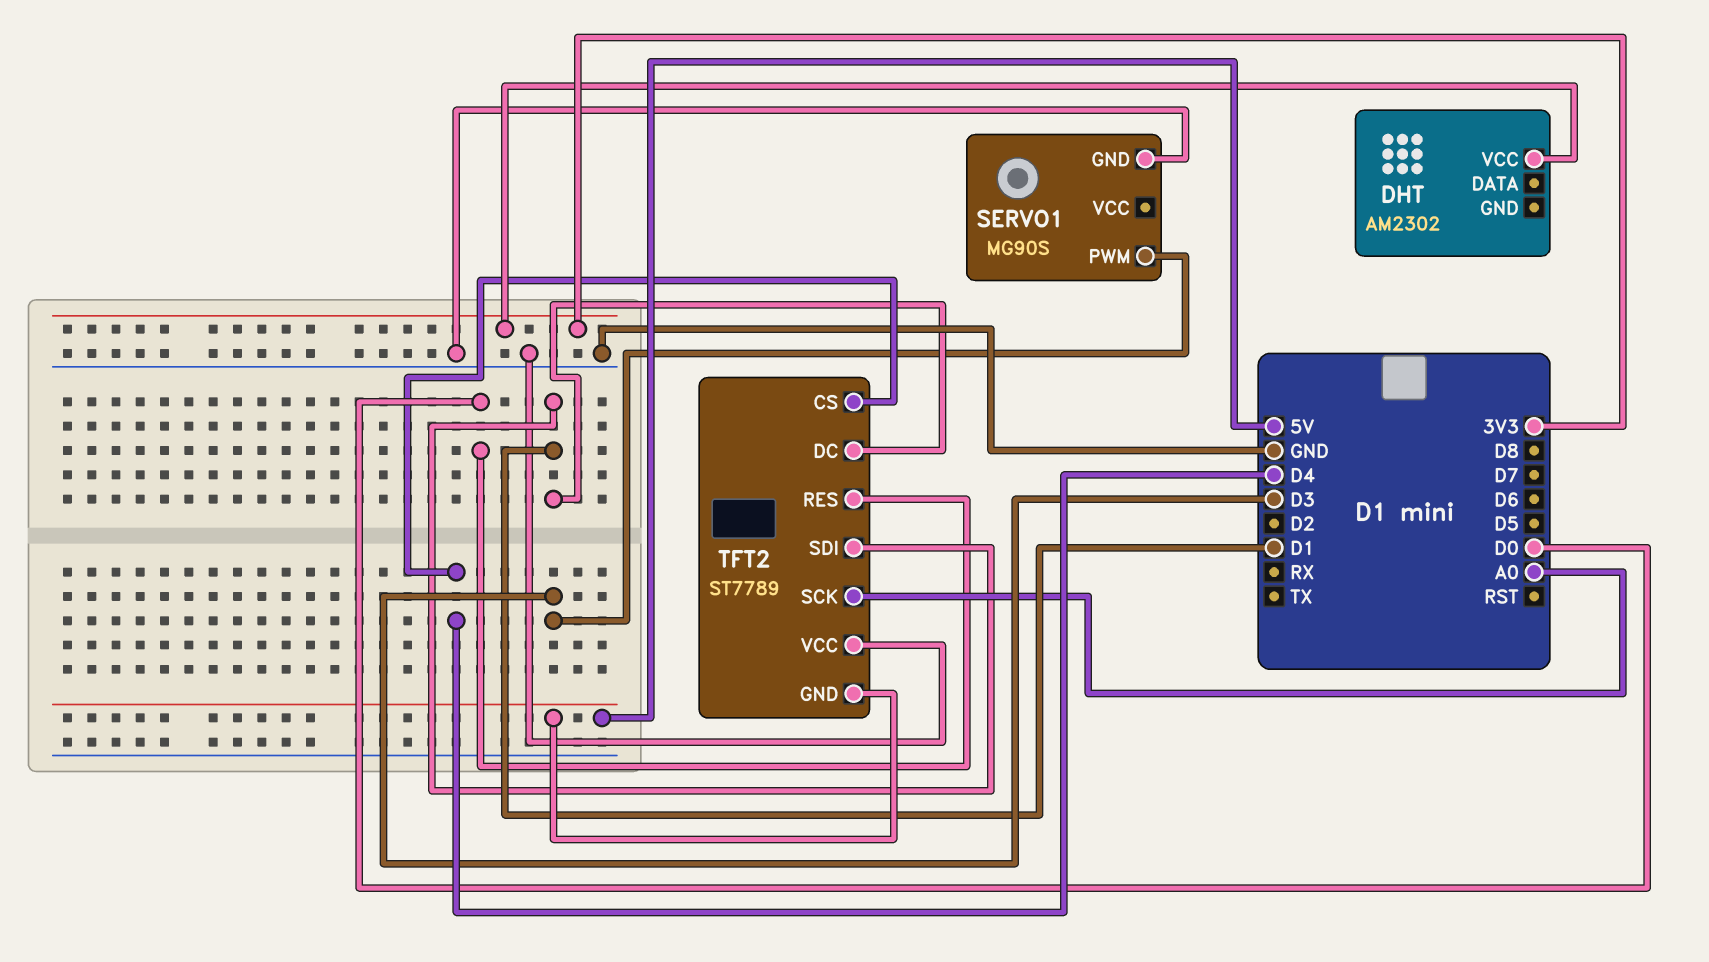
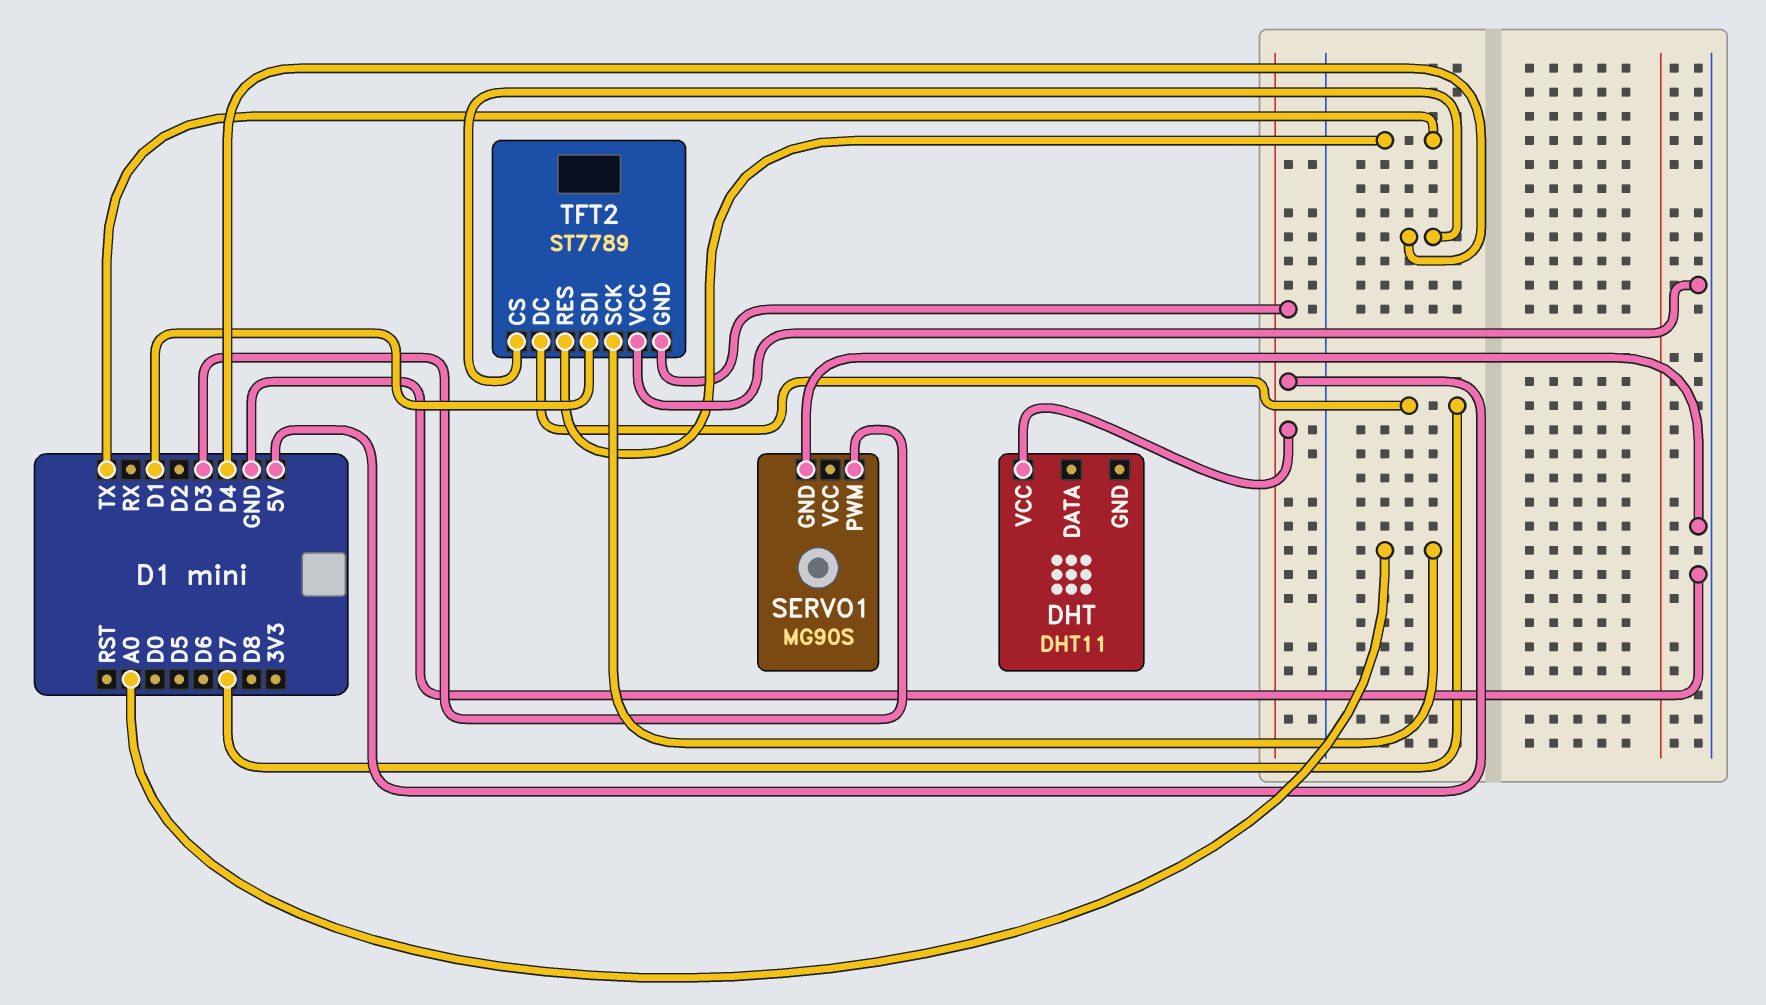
DHT: AM2302 -> DHT11
DHT pin VCC: 3V3 -> 5V
TFT2 pin DC: D1 -> D7
TFT2 pin RES: D0 -> TX

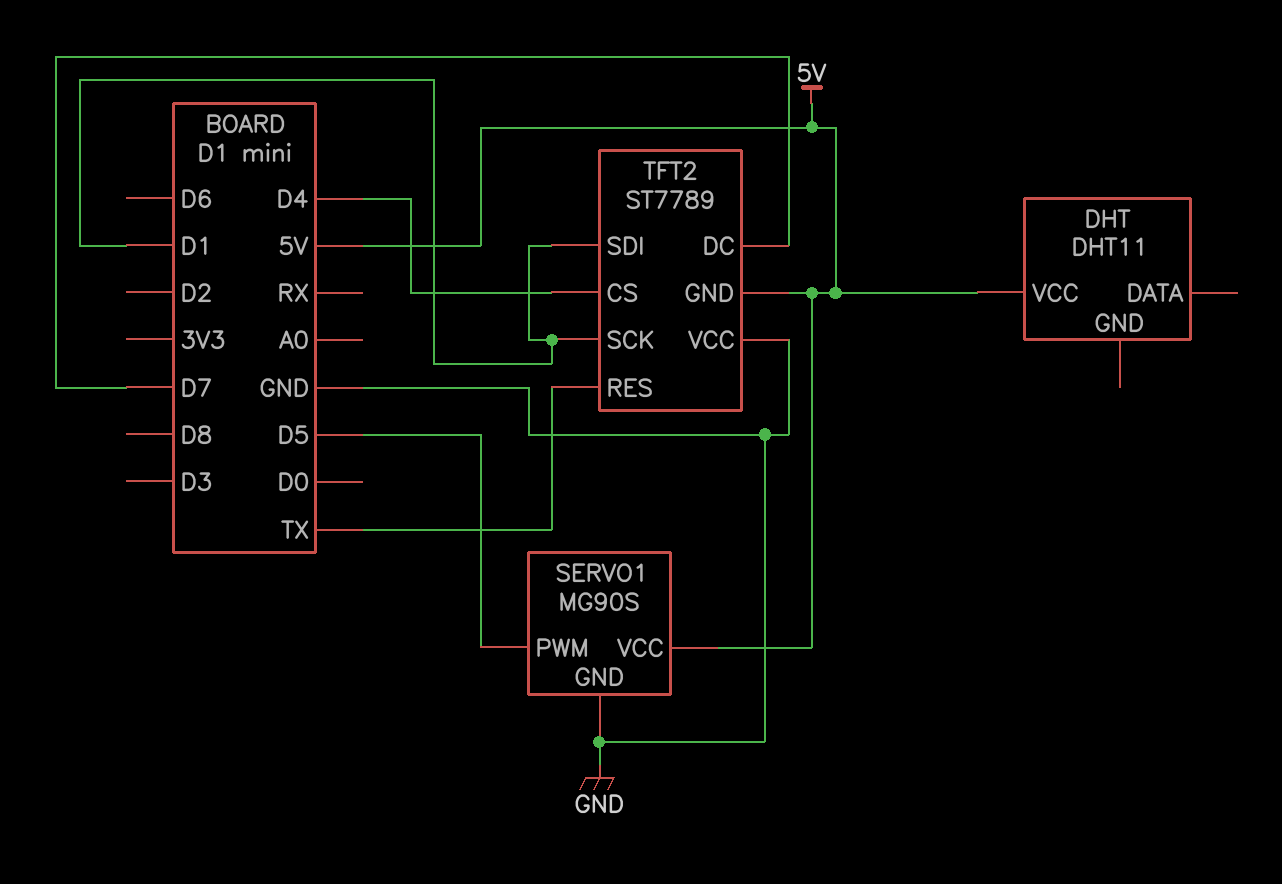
SERVO1 pin PWM: D3 -> D5
SERVO1 pin VCC: none -> 5V
TFT2 pin SCK: A0 -> D1

